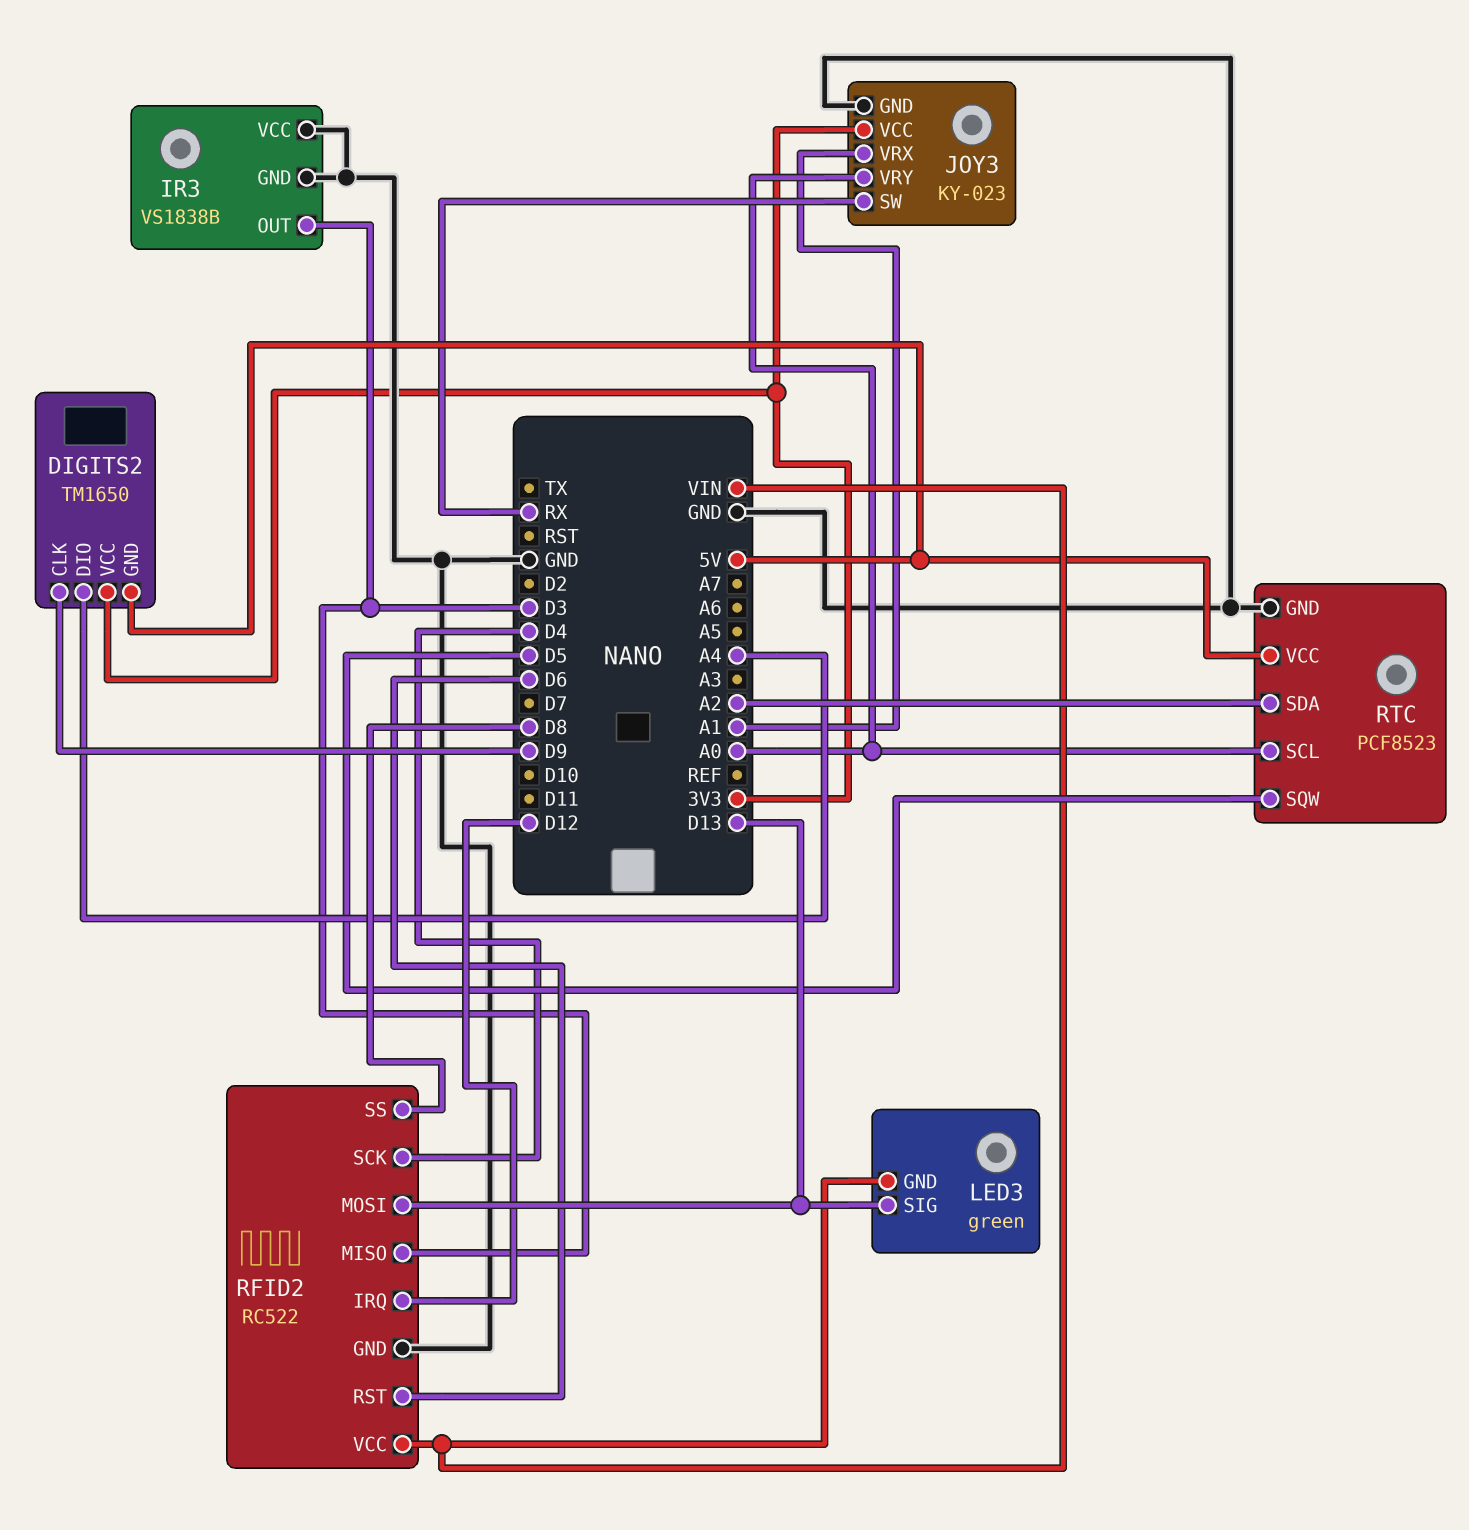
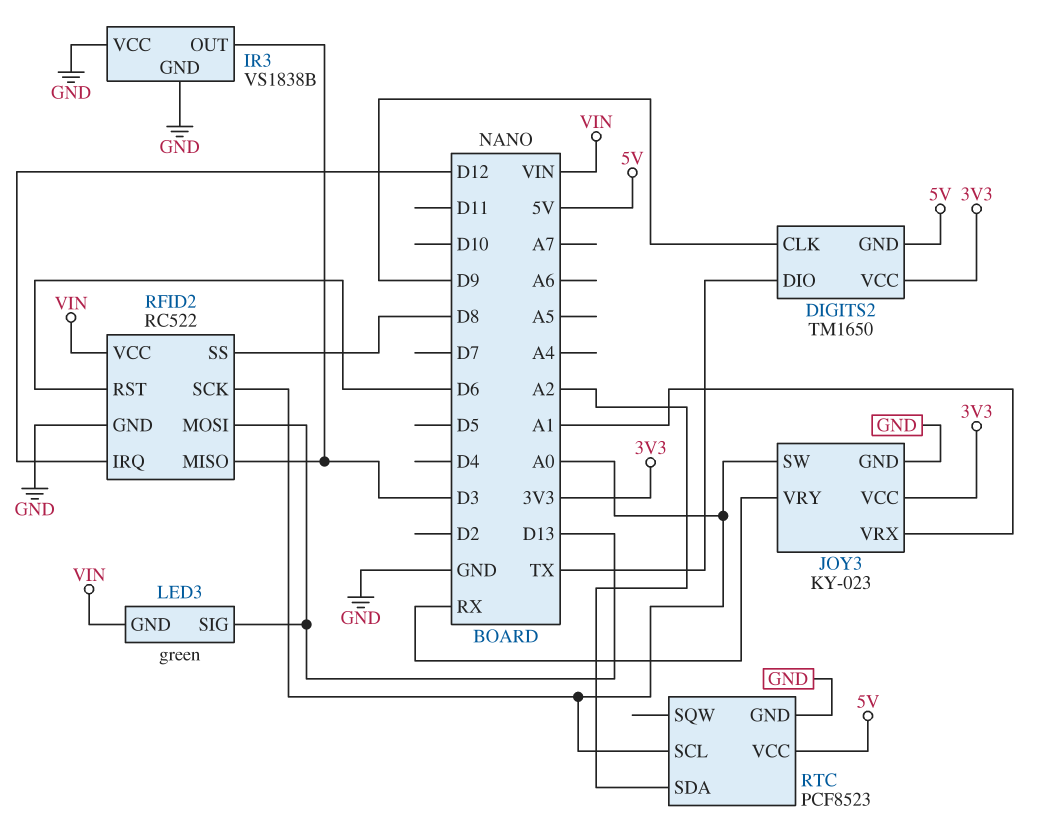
DIGITS2 pin DIO: A4 -> TX
JOY3 pin SW: RX -> A0
JOY3 pin VRY: A0 -> RX
RFID2 pin SCK: D4 -> A0
RTC pin SQW: D5 -> none

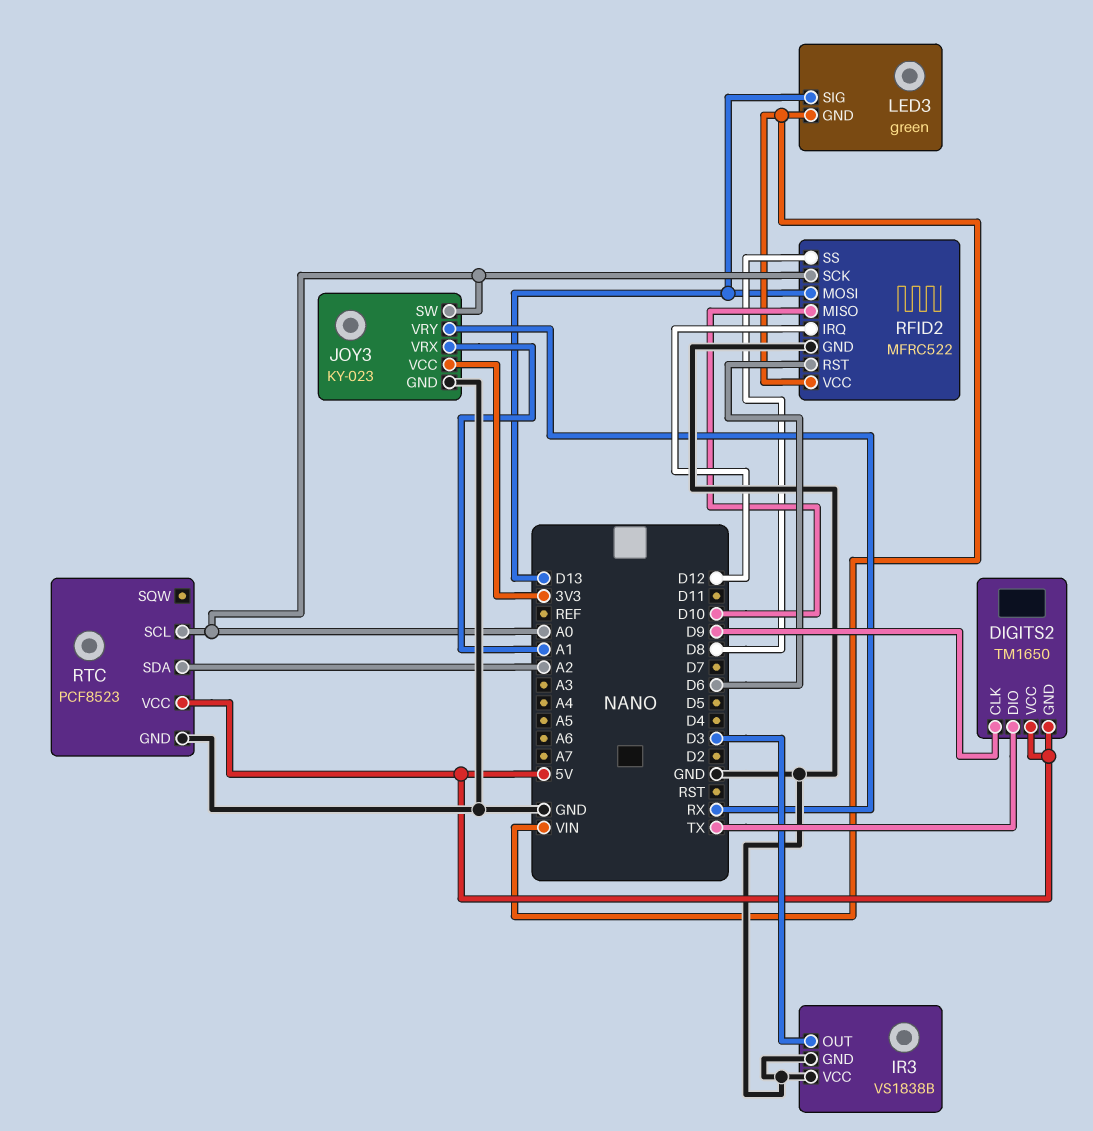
DIGITS2 pin VCC: 3V3 -> 5V
RFID2: RC522 -> MFRC522
RFID2 pin MISO: D3 -> D10

